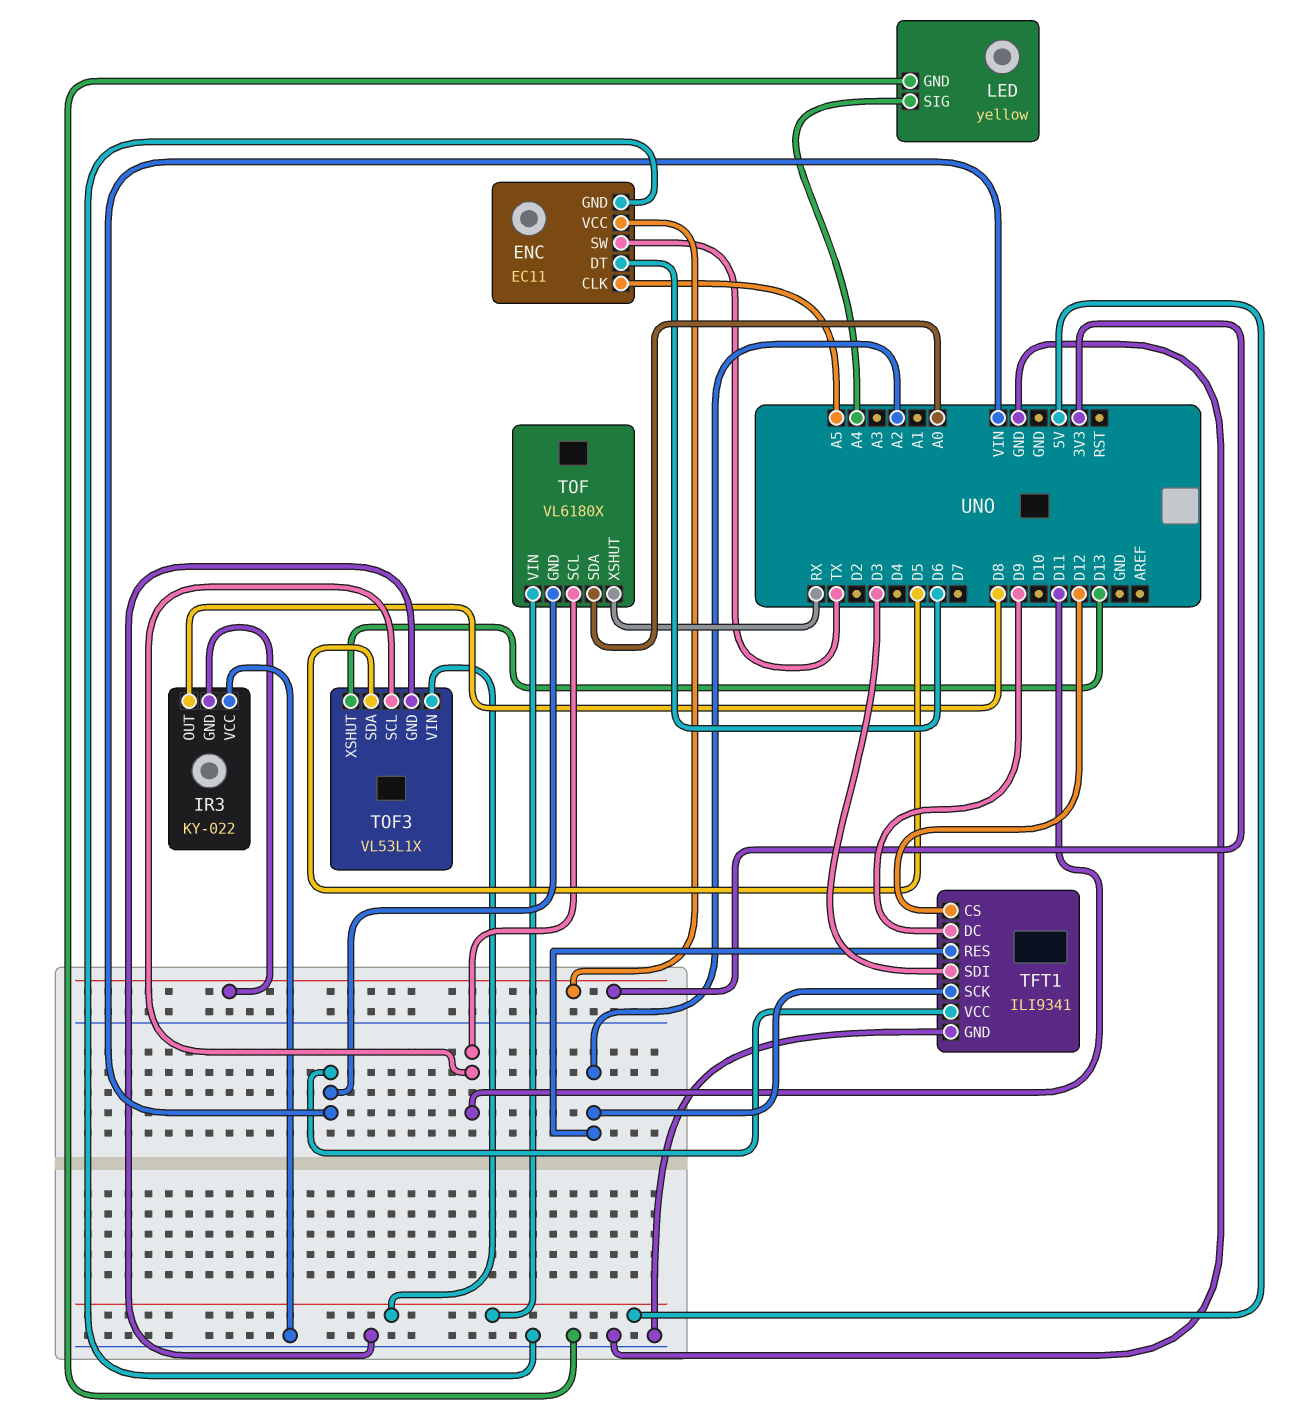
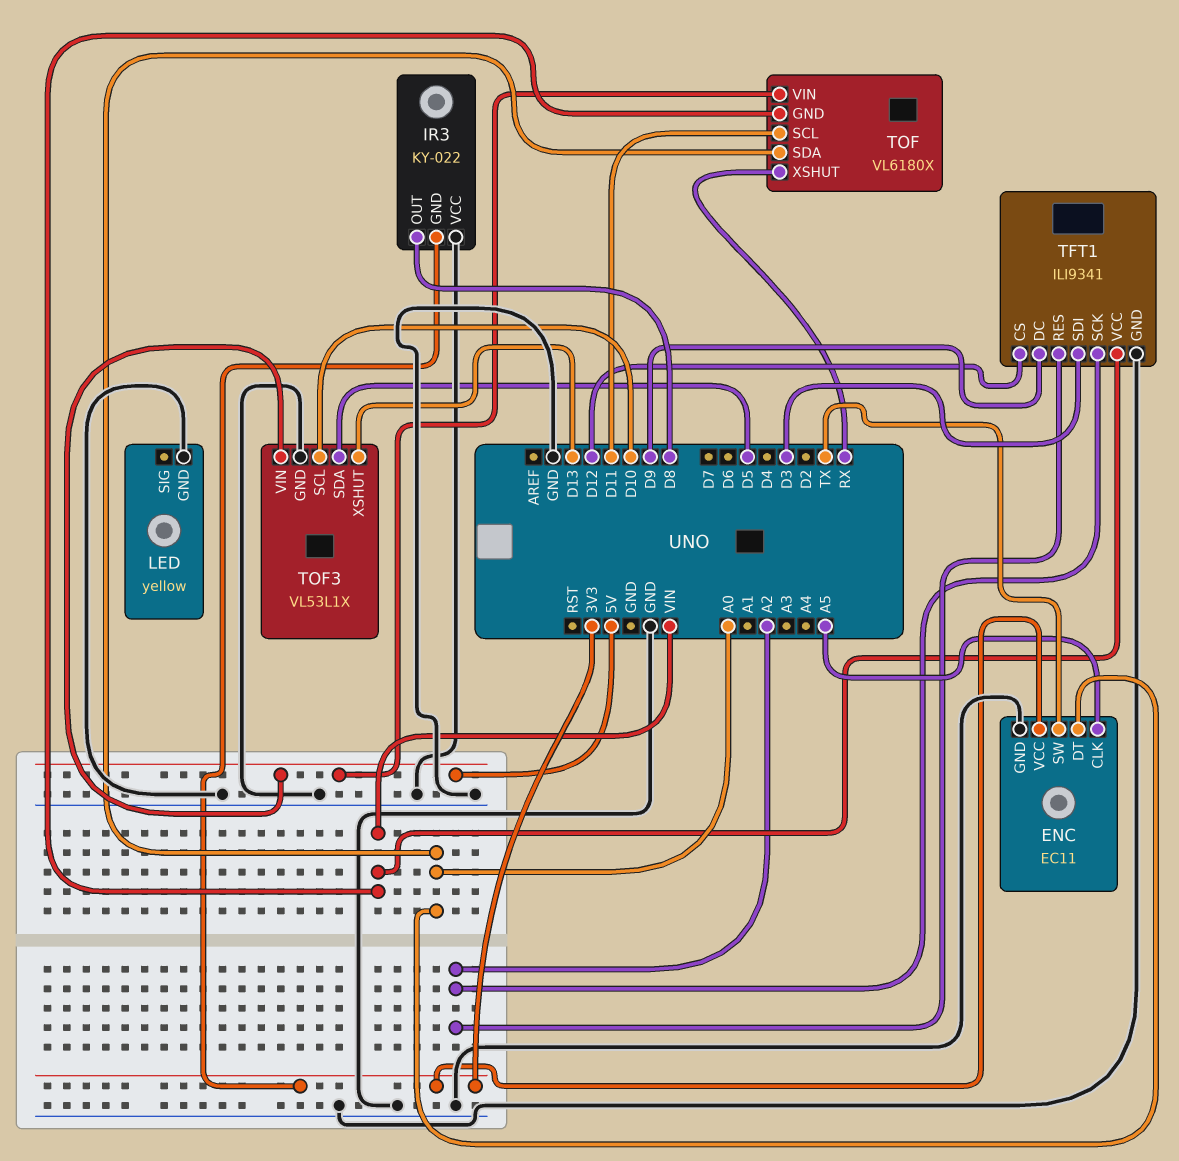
ENC pin DT: D6 -> A0
LED pin SIG: A4 -> none
TOF3 pin SCL: D11 -> D10

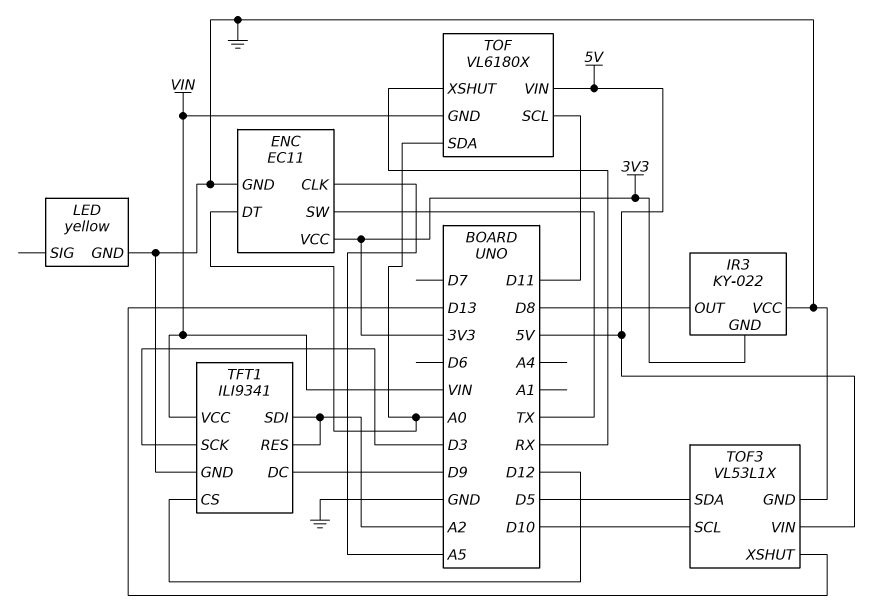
TFT1 pin SCK: A2 -> D3
TFT1 pin SDI: D3 -> A2

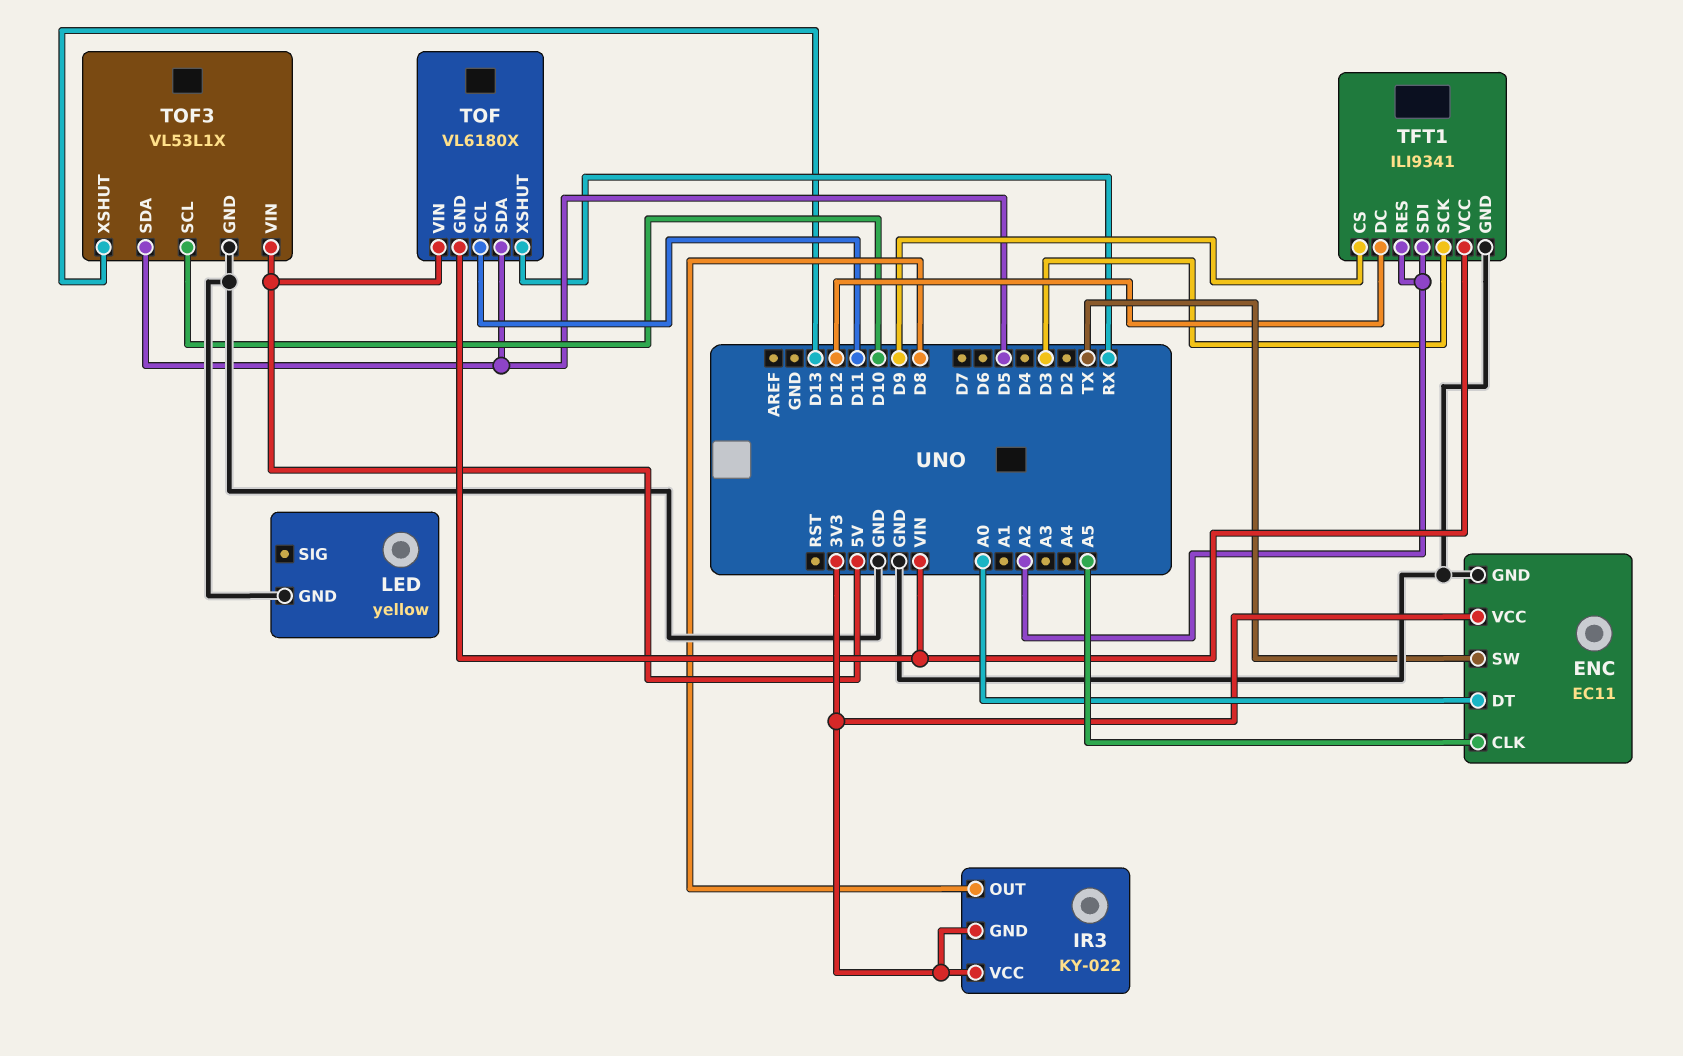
IR3 pin VCC: GND -> 3V3
TFT1 pin CS: D12 -> D9
TFT1 pin DC: D9 -> D12
TOF pin SDA: A0 -> D5

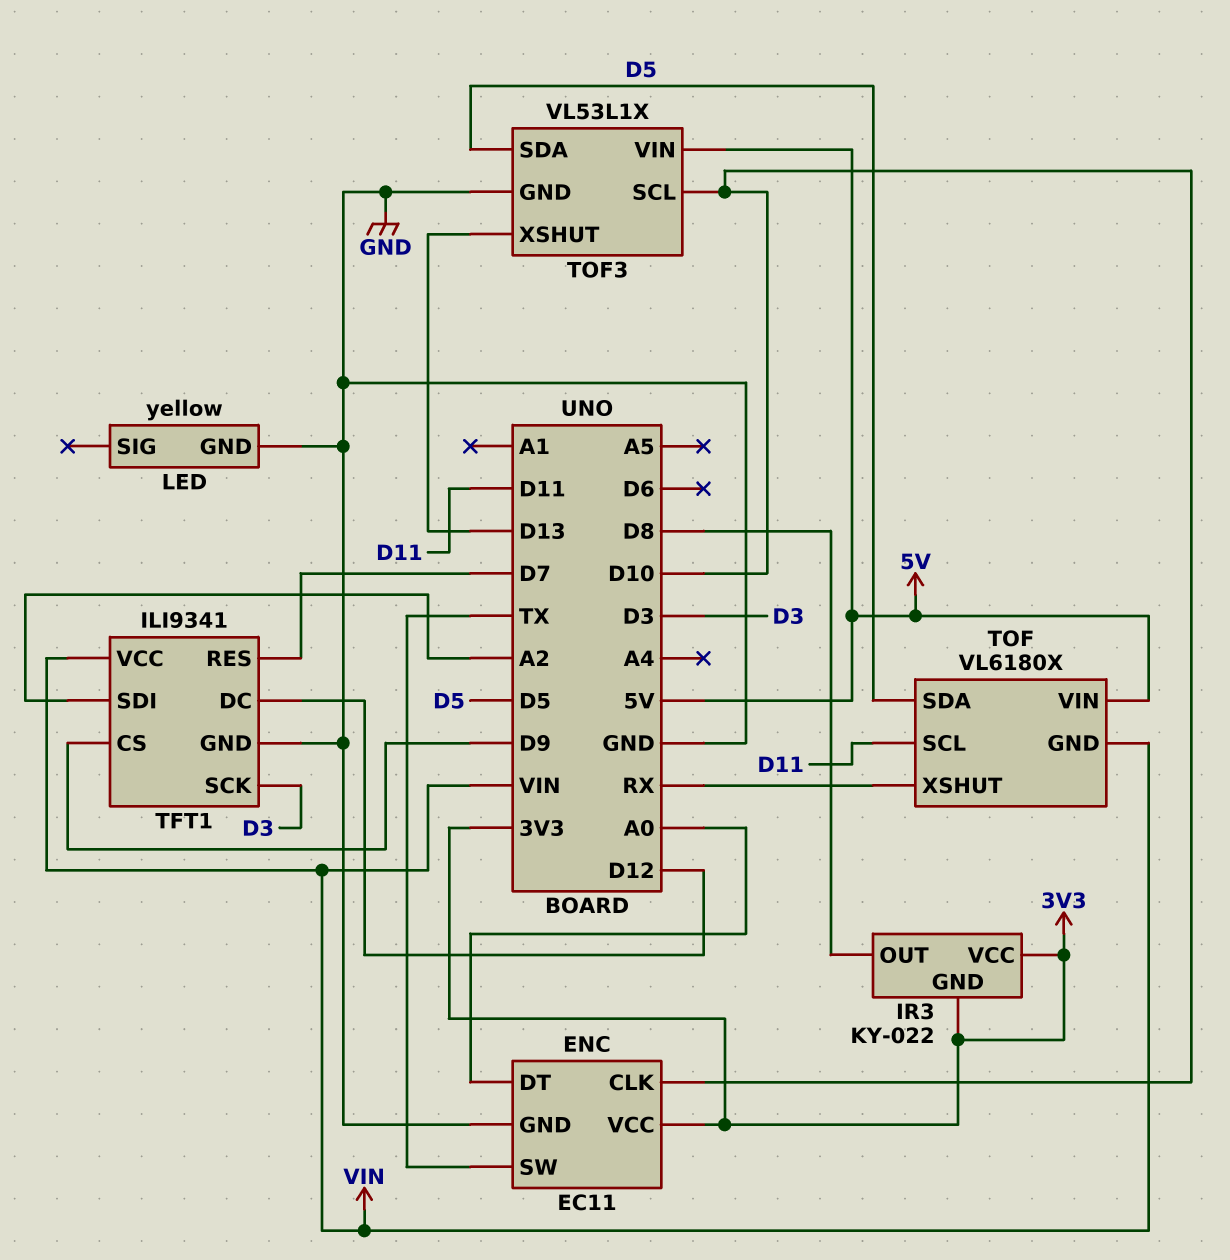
ENC pin CLK: A5 -> D10
TFT1 pin RES: A2 -> D7

